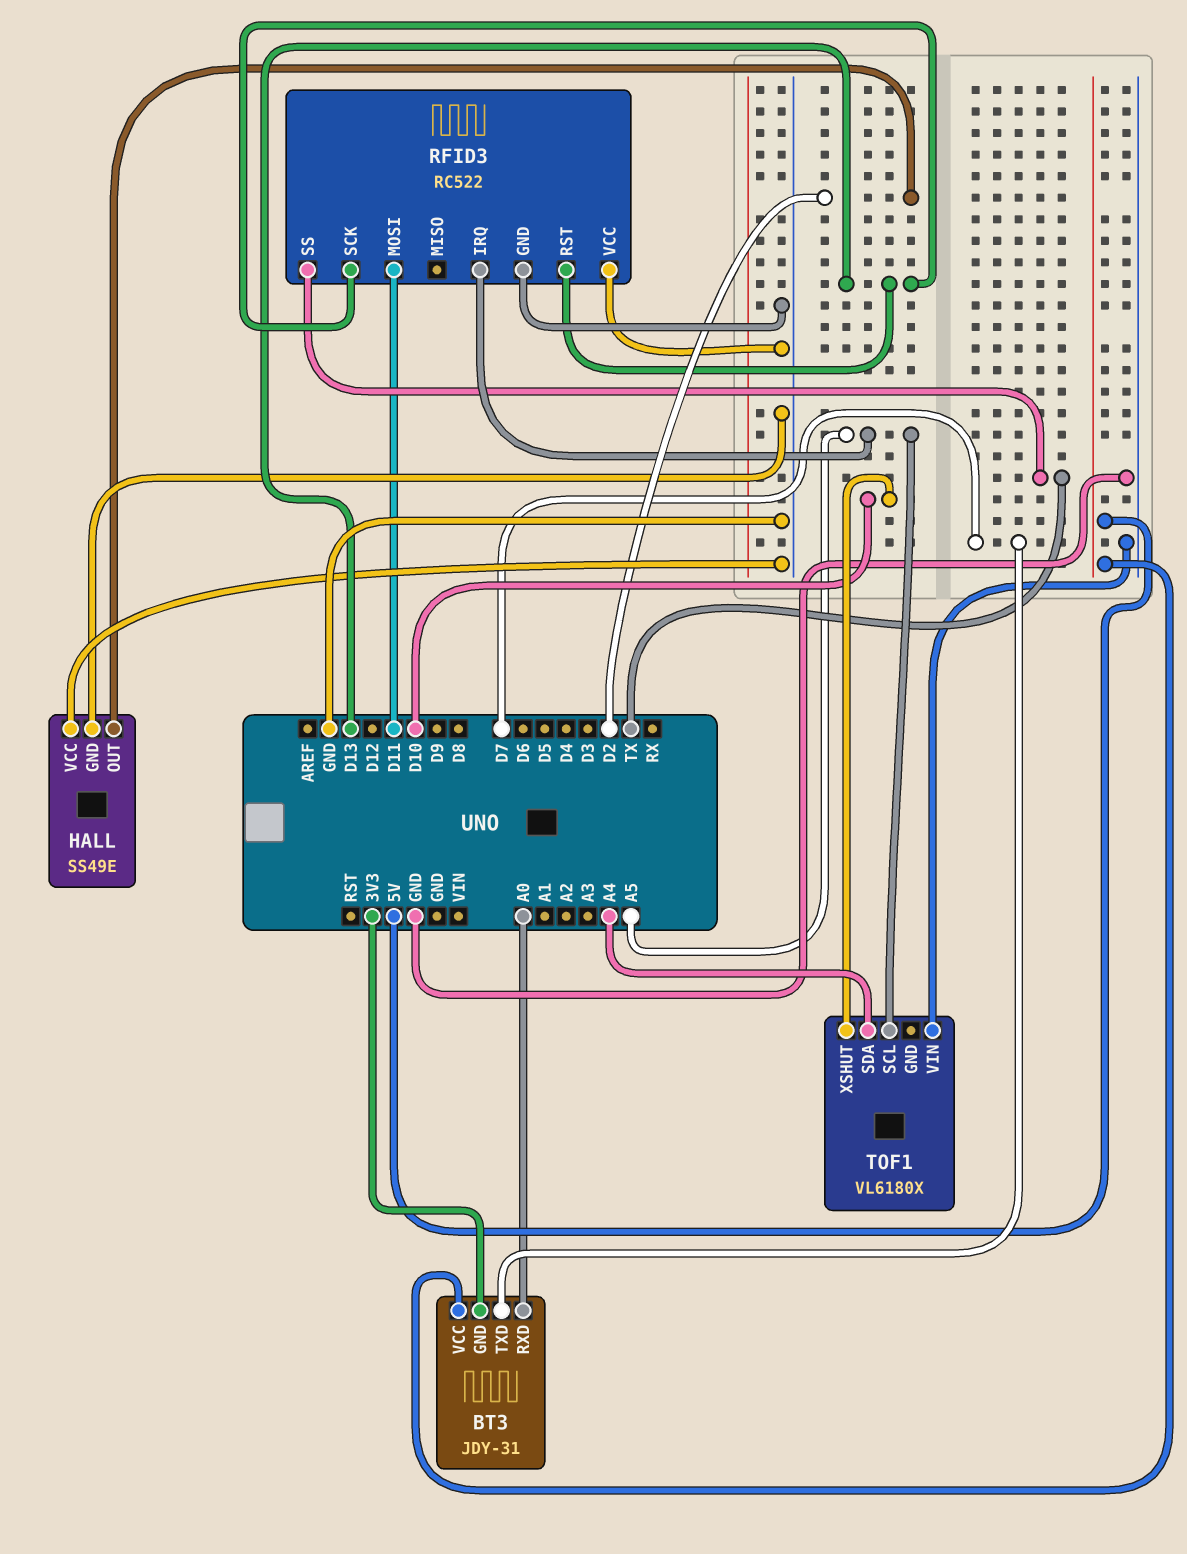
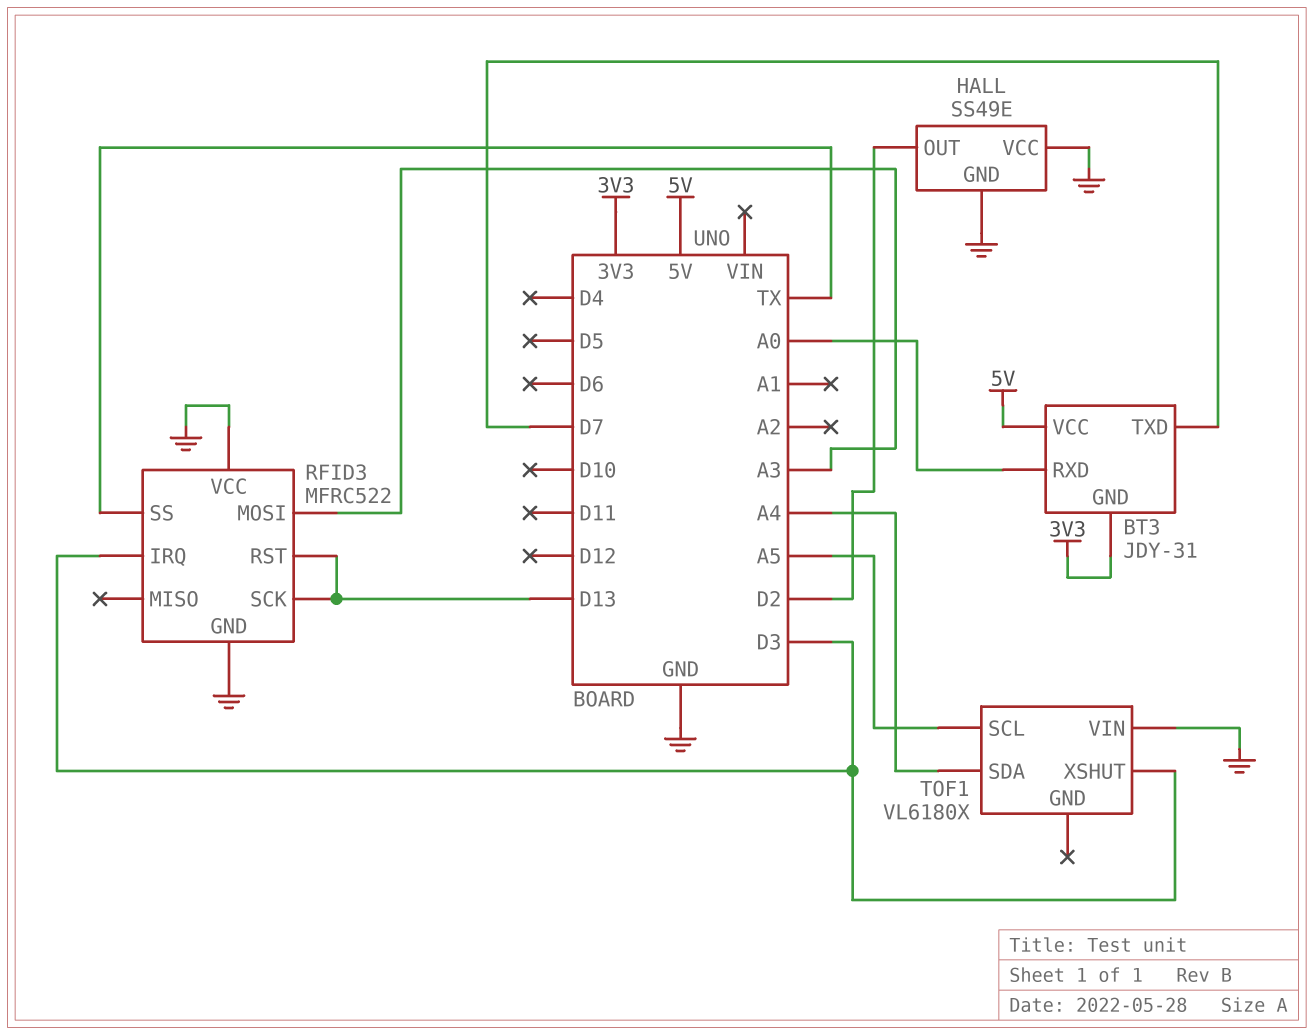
RFID3: RC522 -> MFRC522
RFID3 pin IRQ: A5 -> D3
RFID3 pin MOSI: D11 -> A3
TOF1 pin XSHUT: D10 -> D3

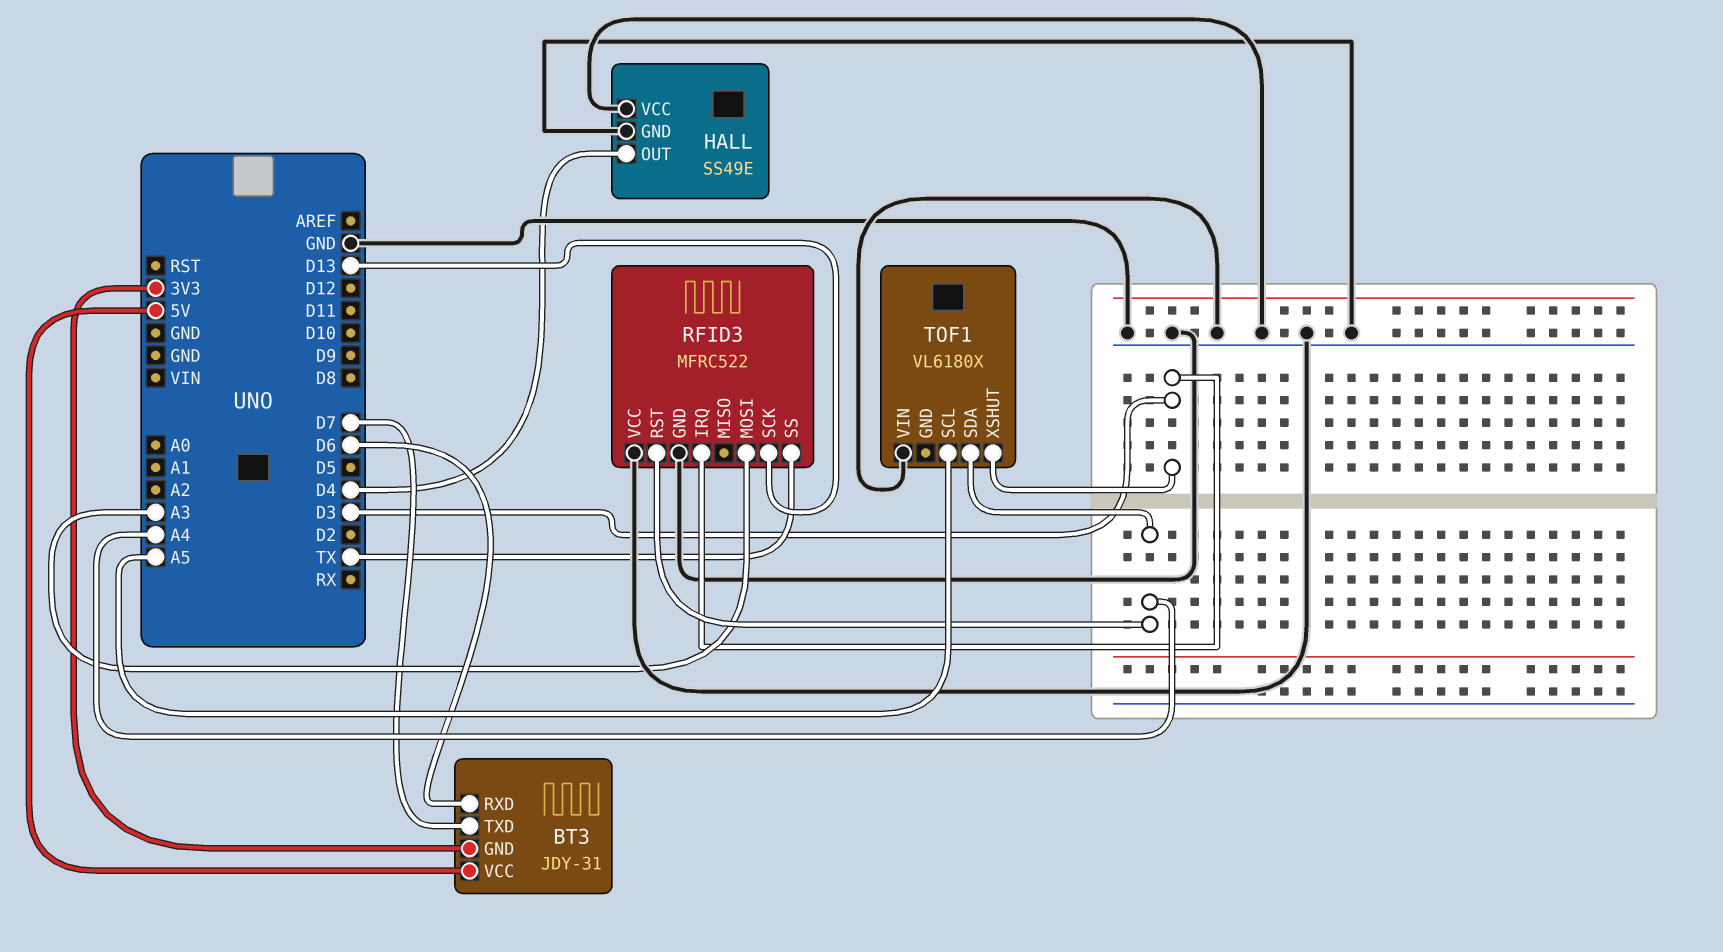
BT3 pin RXD: A0 -> D6
HALL pin OUT: D2 -> D4
RFID3 pin RST: D13 -> A4

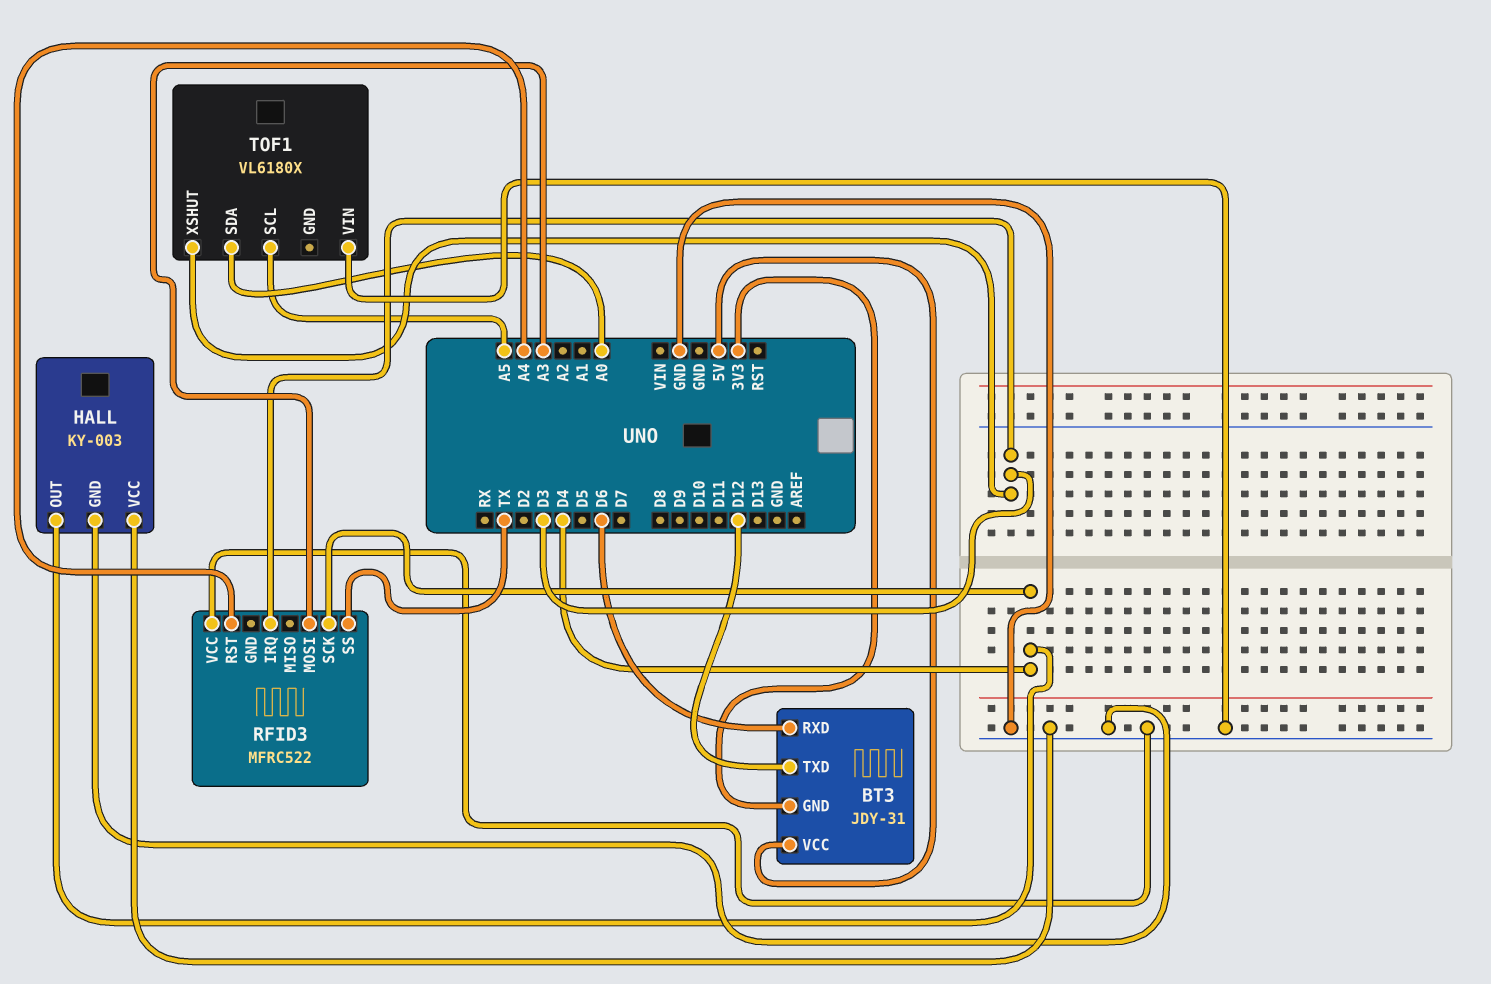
BT3 pin TXD: D7 -> D12
HALL: SS49E -> KY-003
RFID3 pin GND: GND -> none
RFID3 pin SCK: D13 -> D4
TOF1 pin SDA: A4 -> A0

